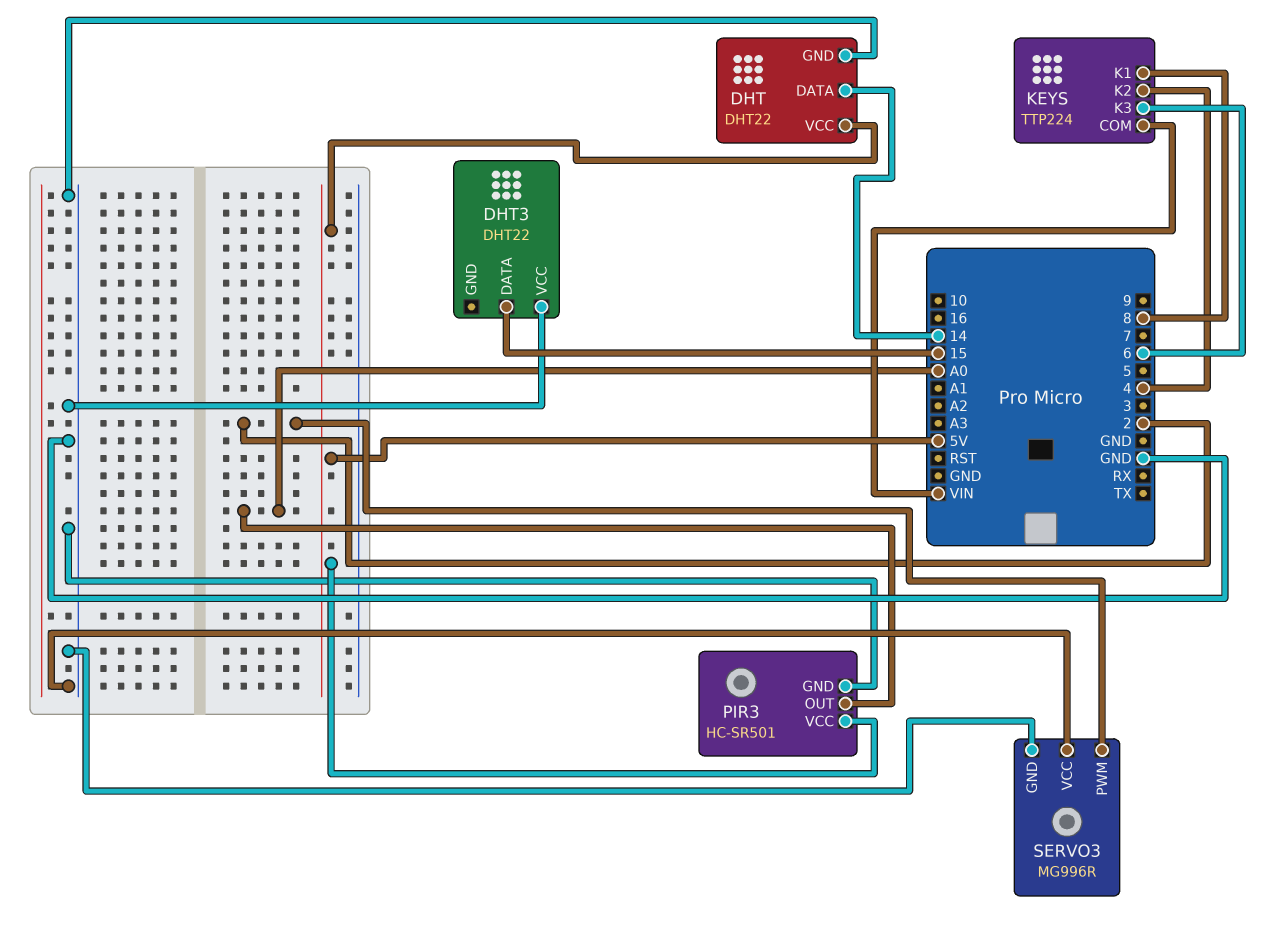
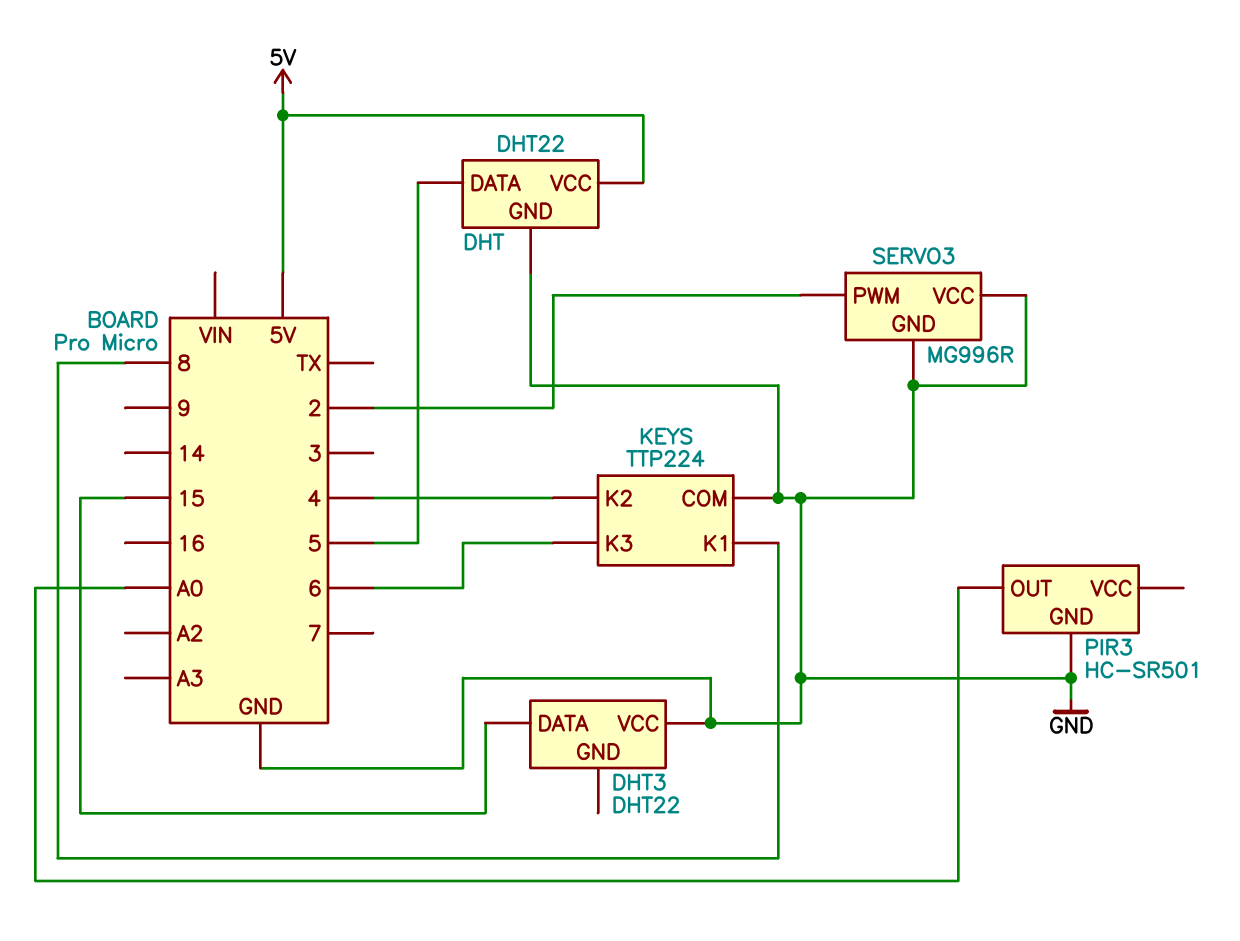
DHT pin DATA: 14 -> 5
KEYS pin COM: VIN -> GND
PIR3 pin VCC: 5V -> none

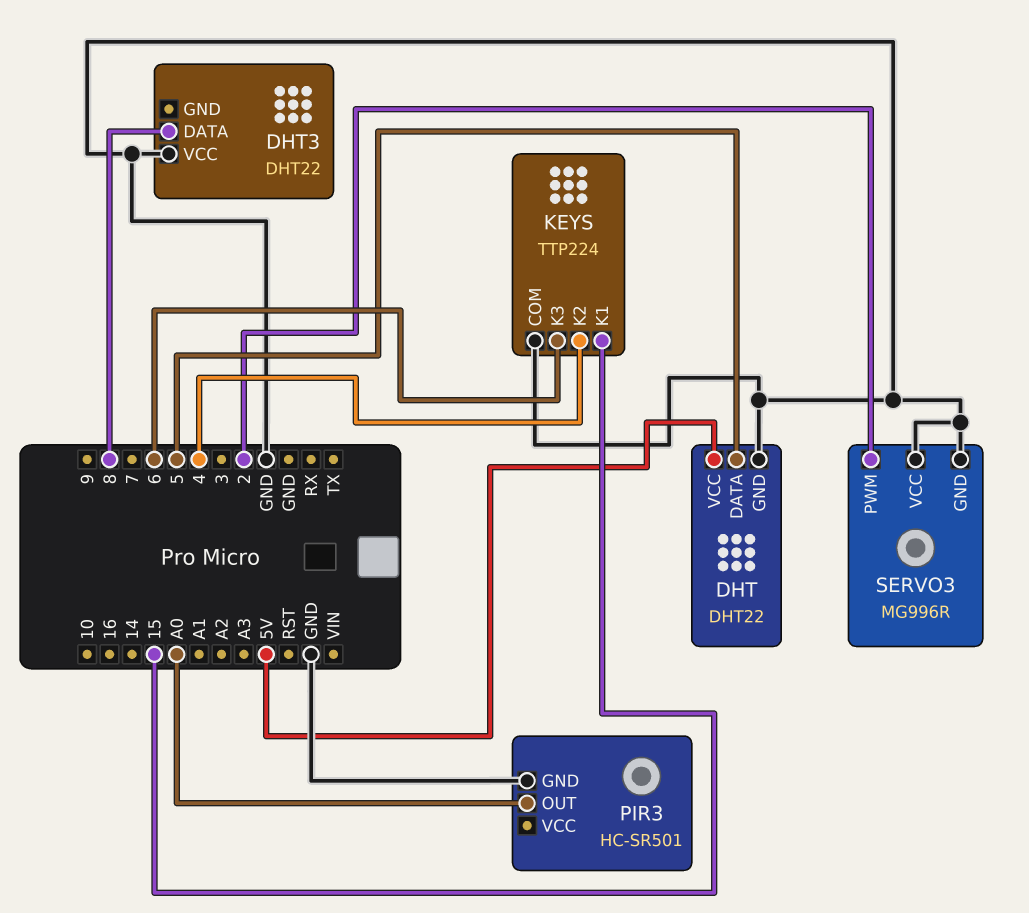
DHT3 pin DATA: 15 -> 8
KEYS pin K1: 8 -> 15

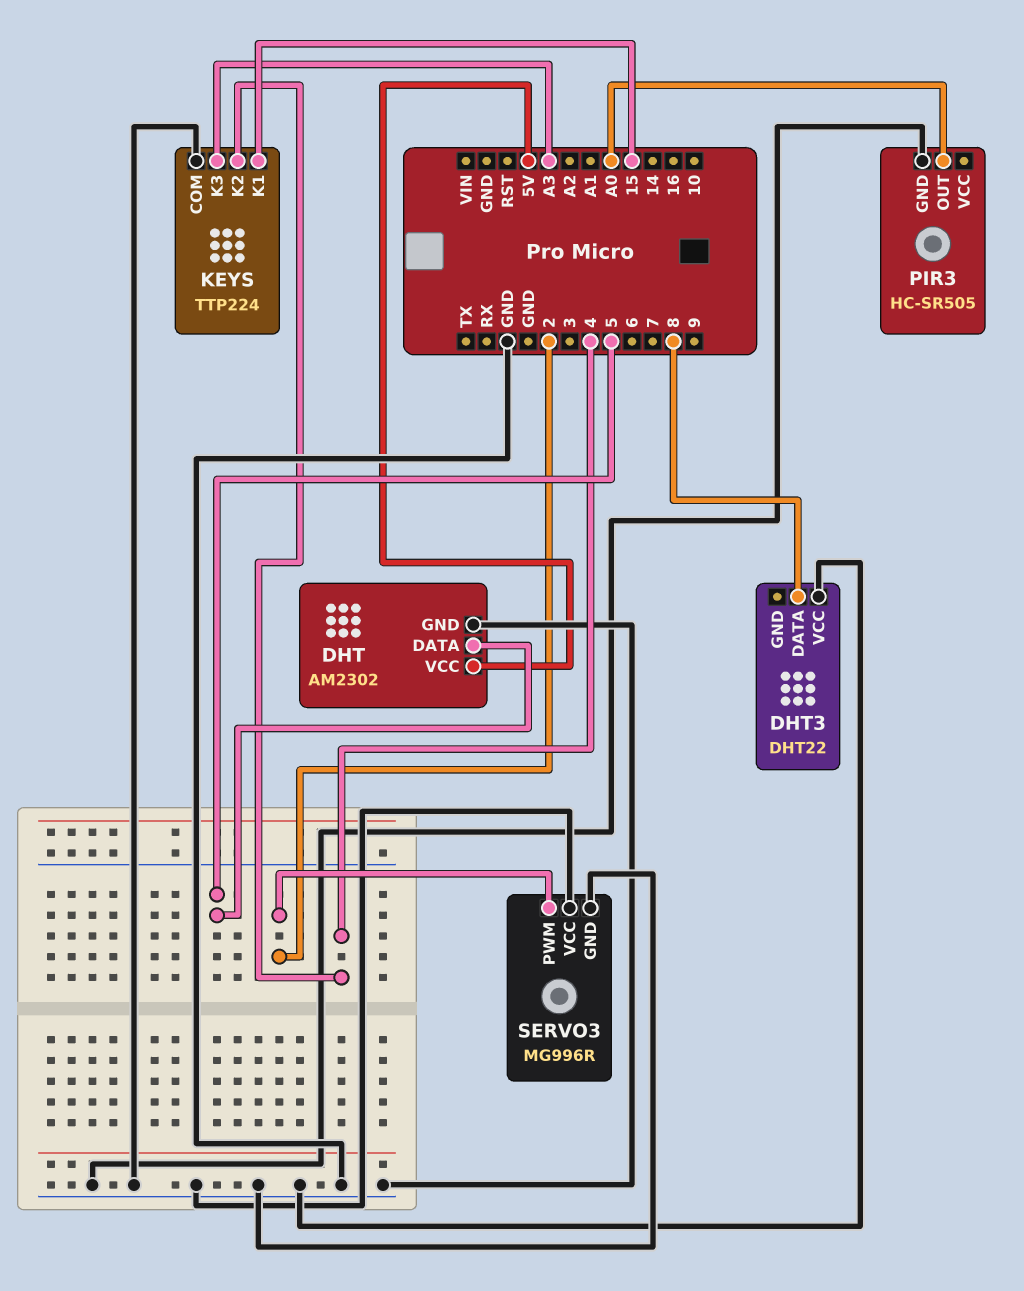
DHT: DHT22 -> AM2302
KEYS pin K3: 6 -> A3
PIR3: HC-SR501 -> HC-SR505

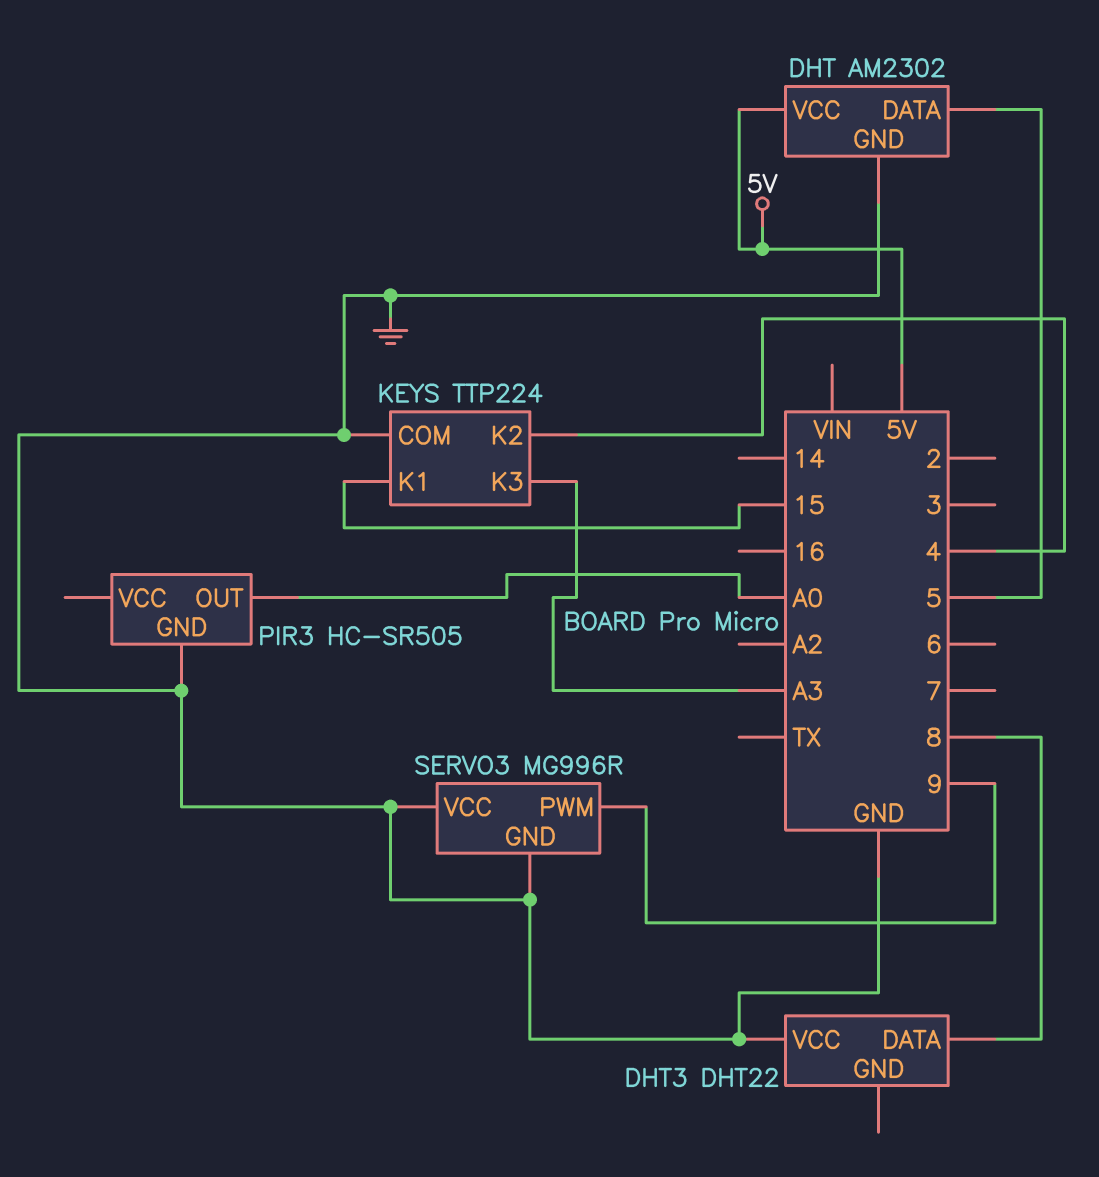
SERVO3 pin PWM: 2 -> 9

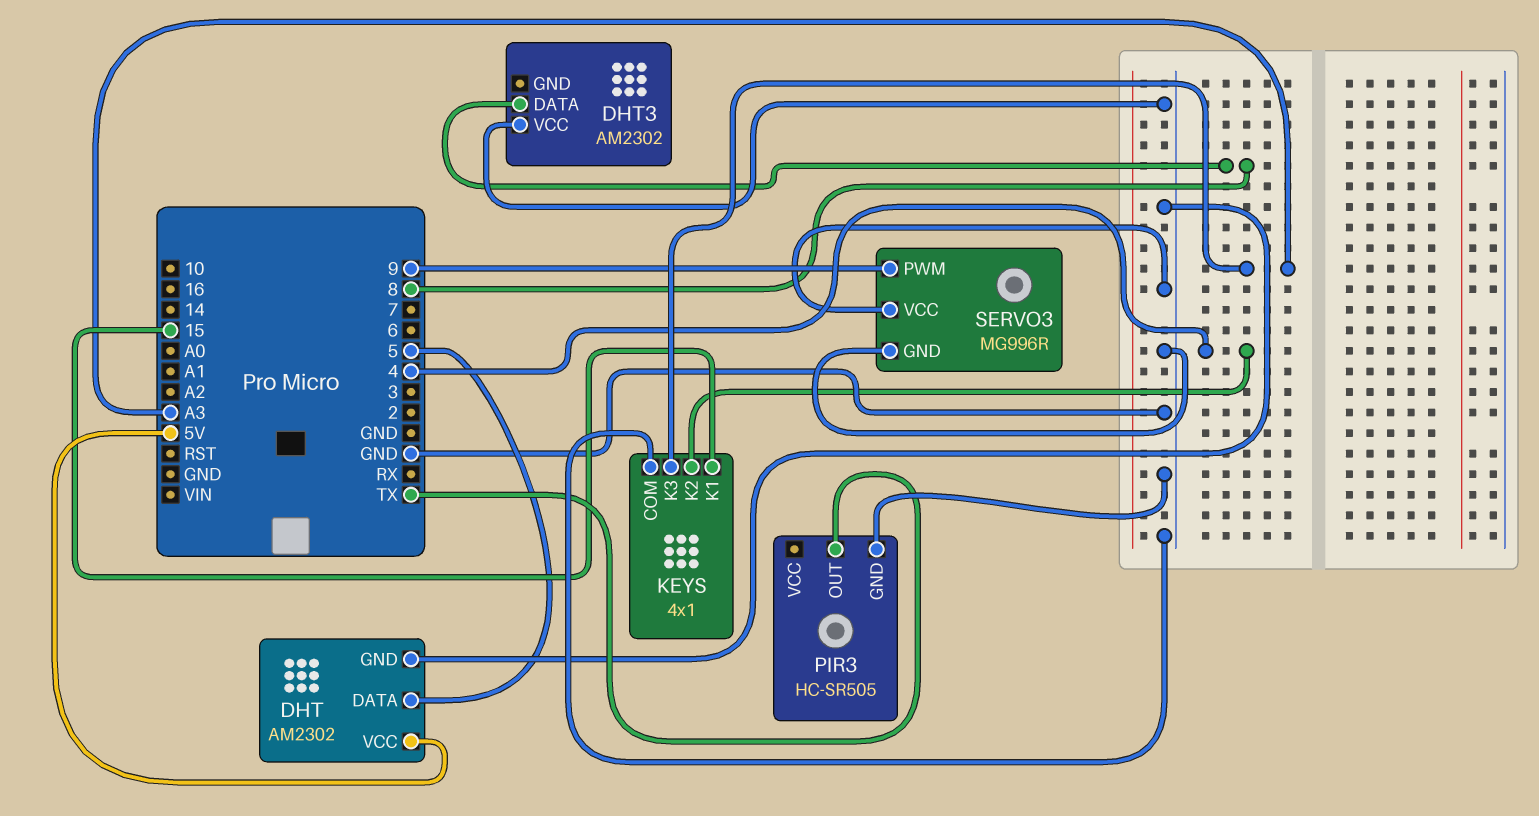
DHT3: DHT22 -> AM2302
KEYS: TTP224 -> 4x1
PIR3 pin OUT: A0 -> TX

